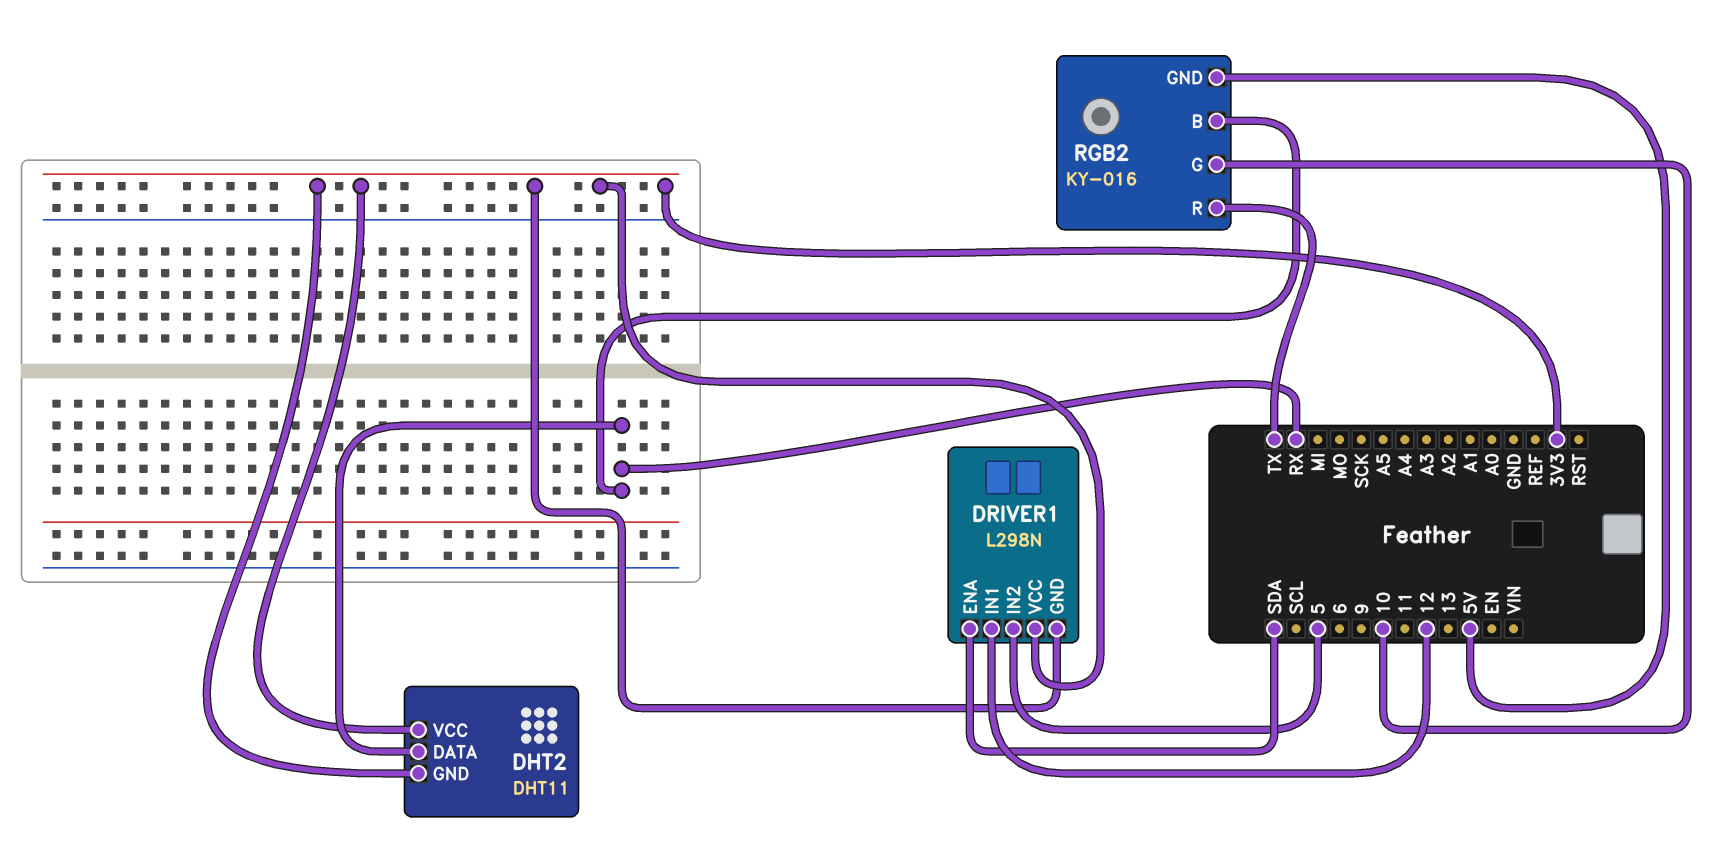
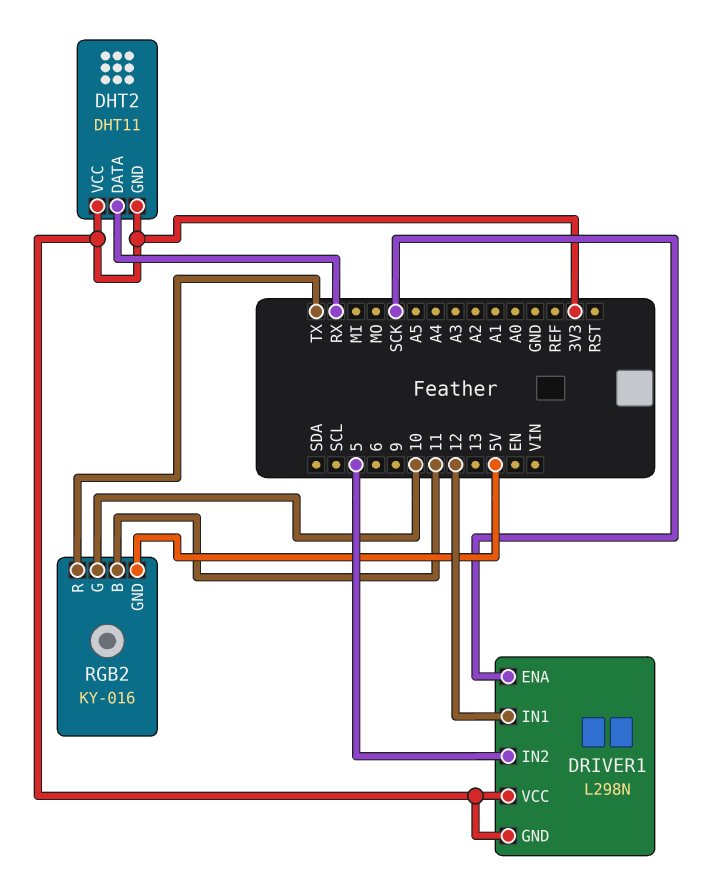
DRIVER1 pin ENA: SDA -> SCK
RGB2 pin B: RX -> 11

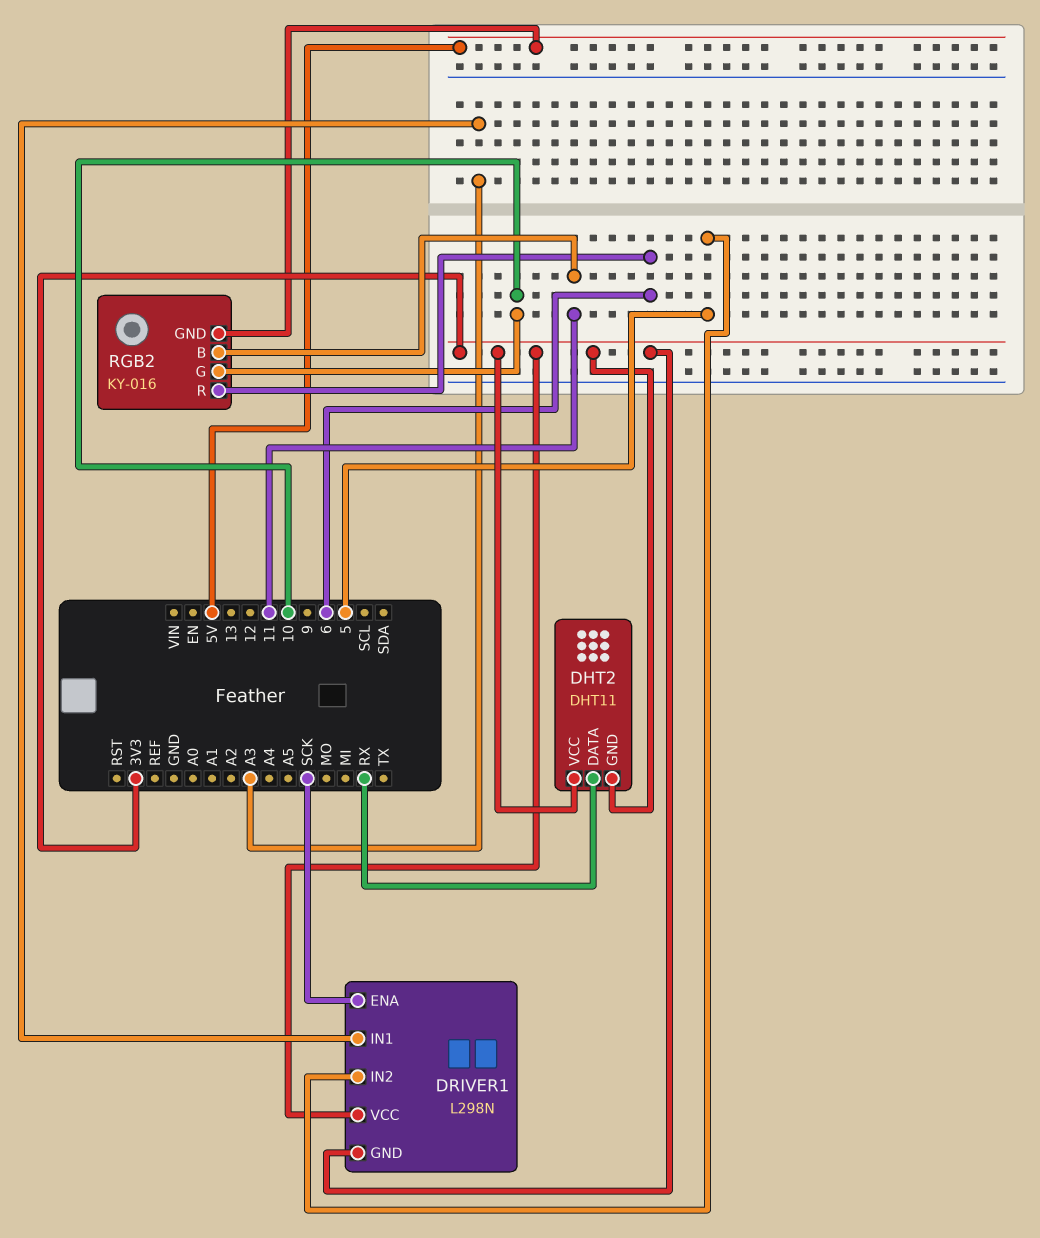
DRIVER1 pin IN1: 12 -> A3
RGB2 pin R: TX -> 6

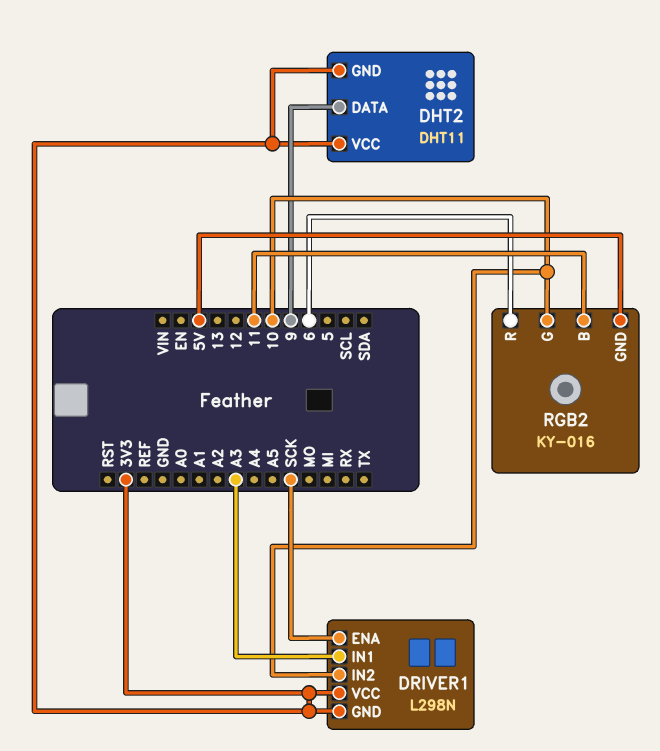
DHT2 pin DATA: RX -> 9
DRIVER1 pin IN2: 5 -> 10

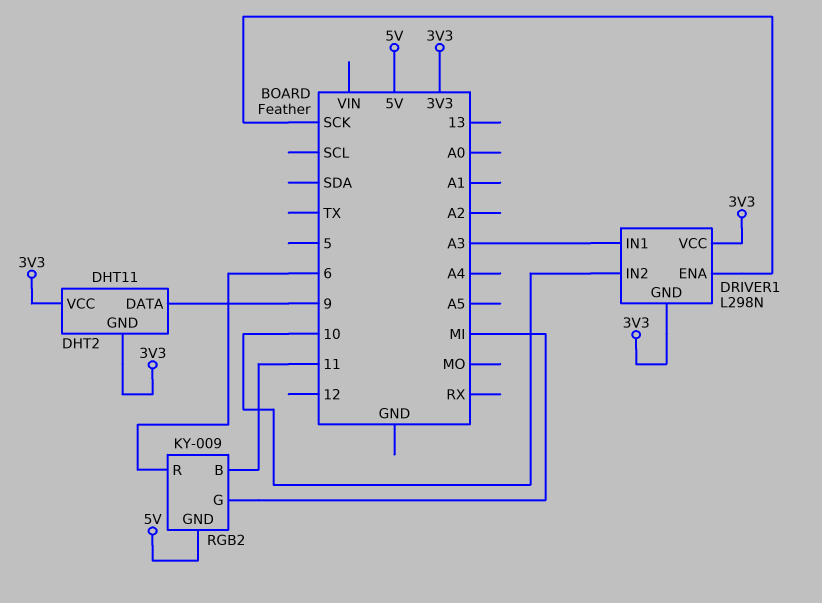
RGB2: KY-016 -> KY-009
RGB2 pin G: 10 -> MI

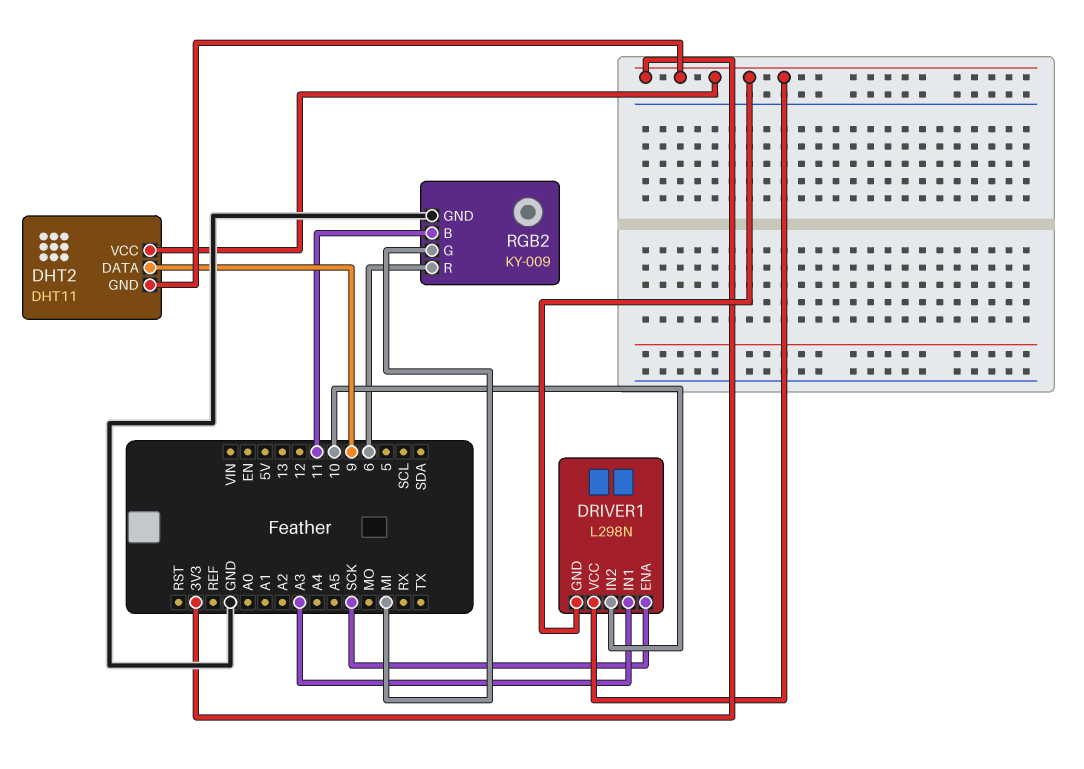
RGB2 pin GND: 5V -> GND

